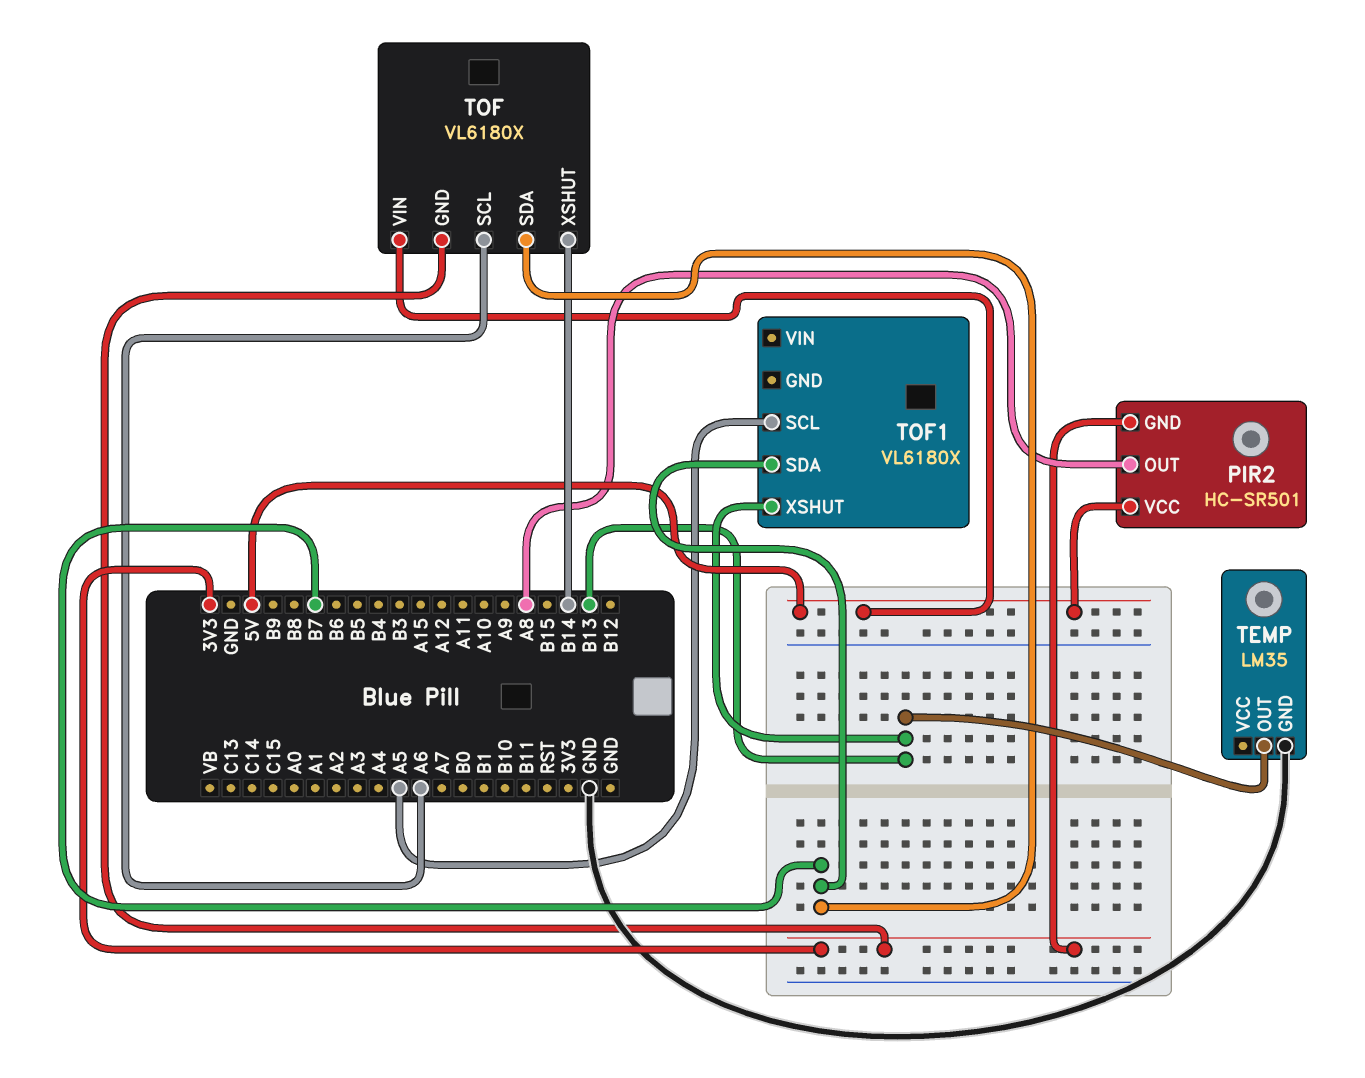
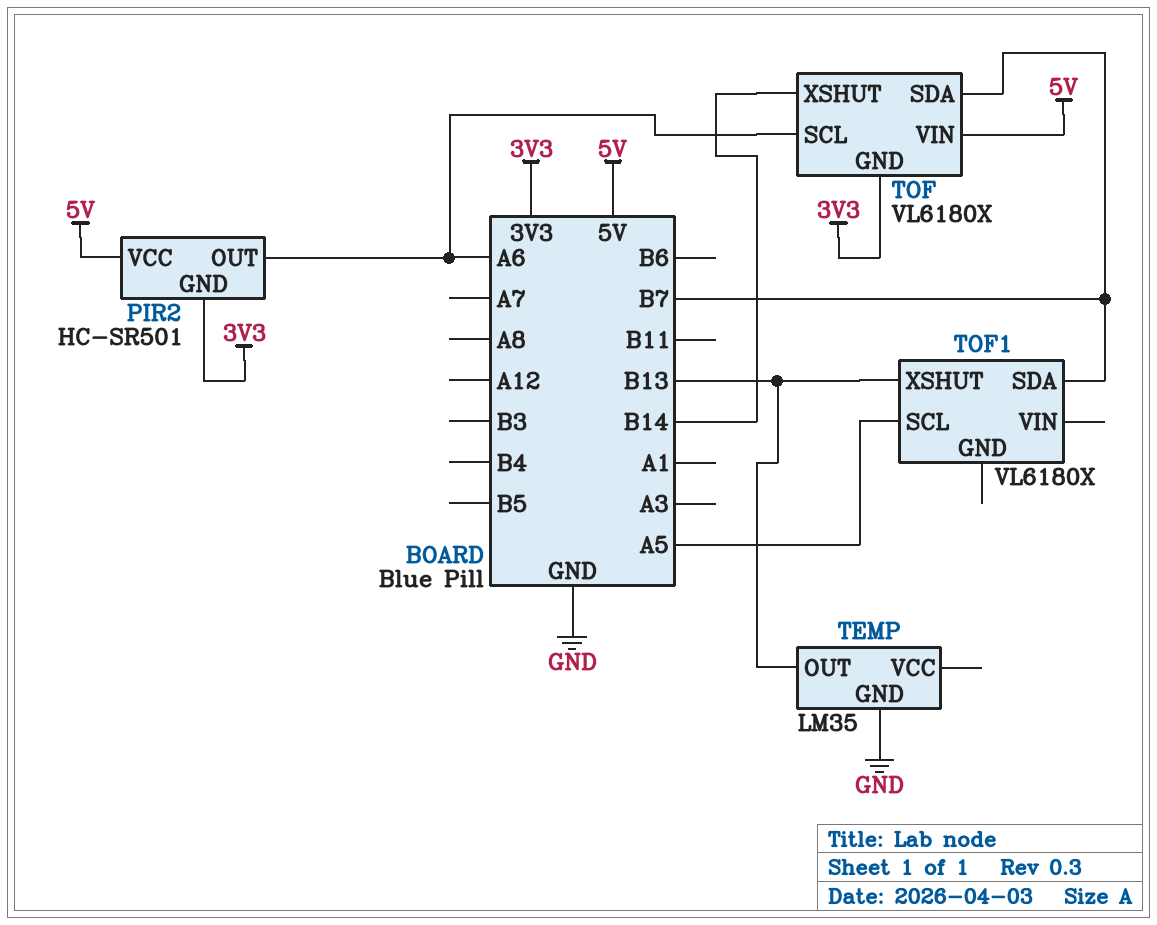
PIR2 pin OUT: A8 -> A6

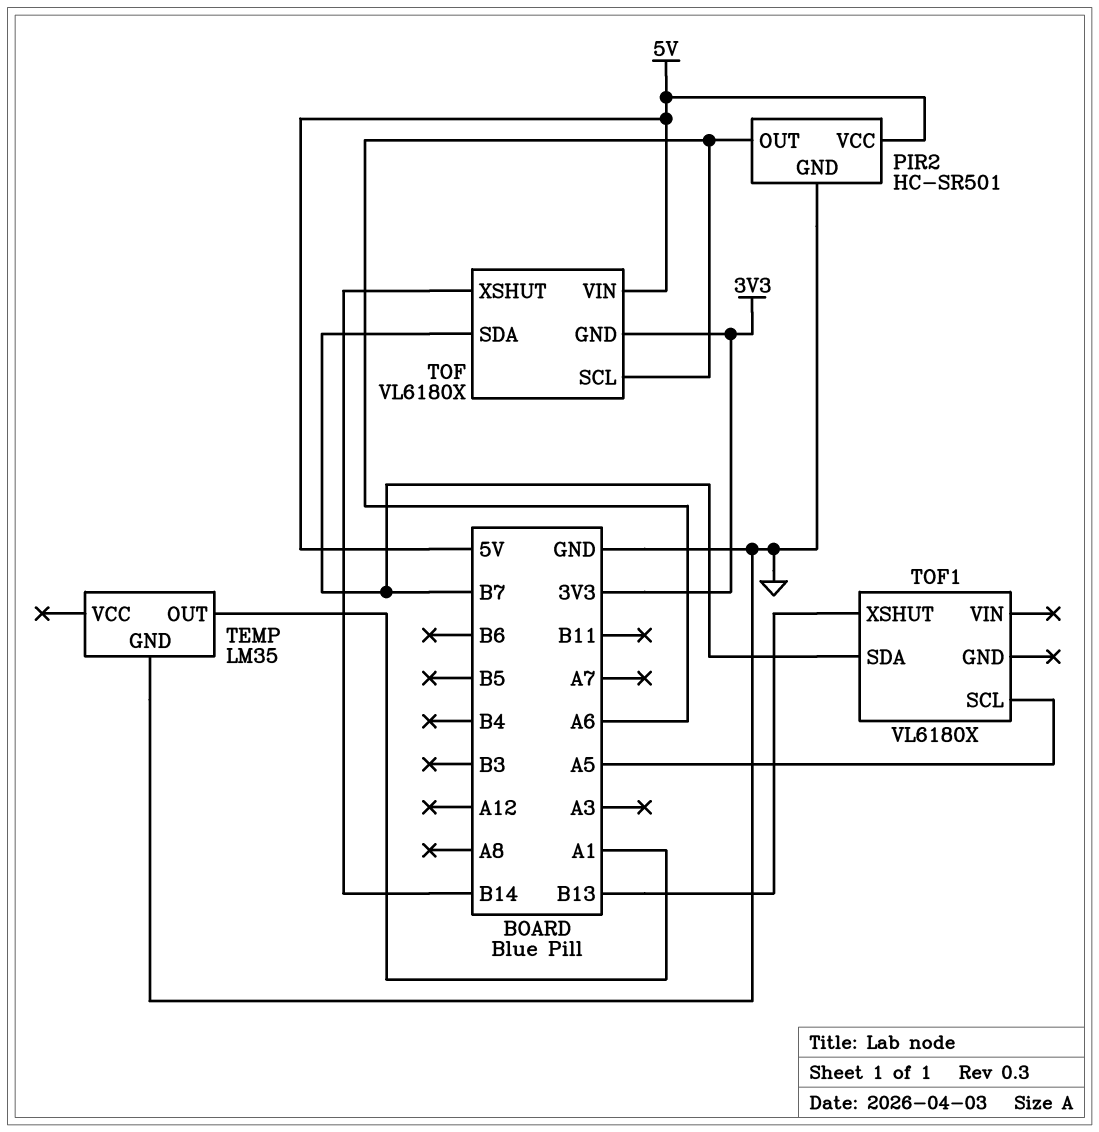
PIR2 pin GND: 3V3 -> GND
TEMP pin OUT: B13 -> A1

